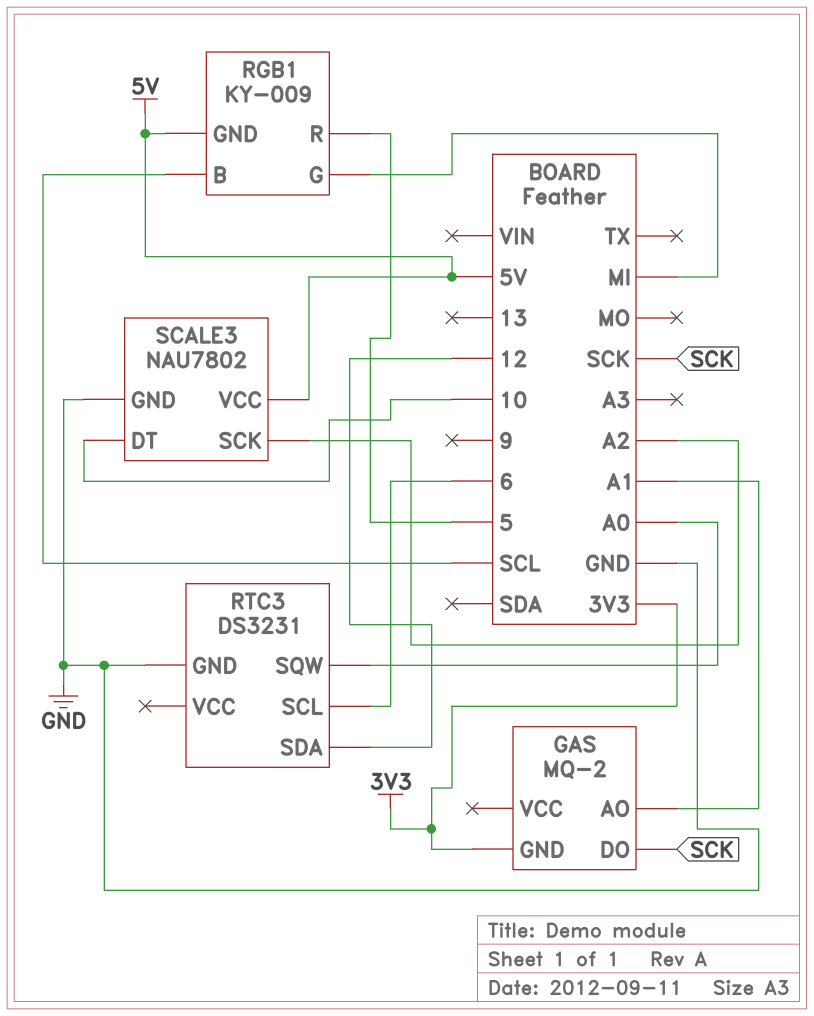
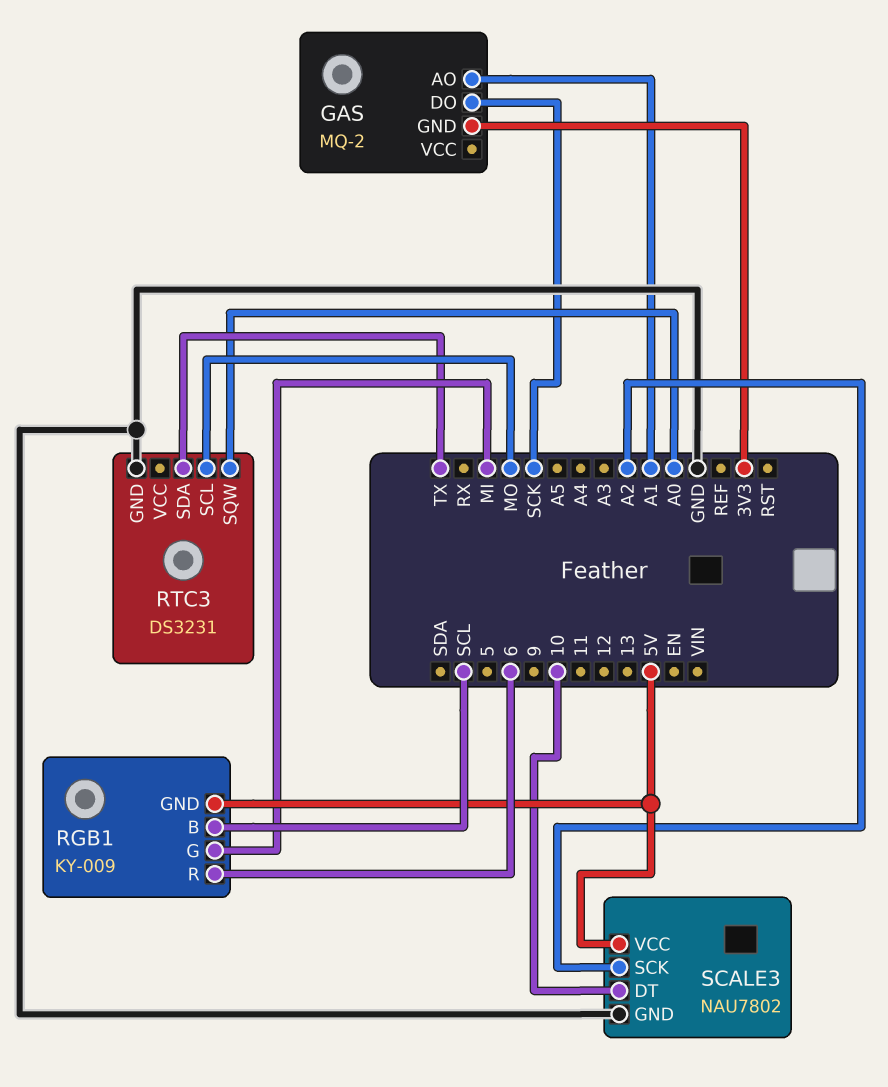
RGB1 pin R: 5 -> 6
RTC3 pin SCL: 6 -> MO
RTC3 pin SDA: 12 -> TX

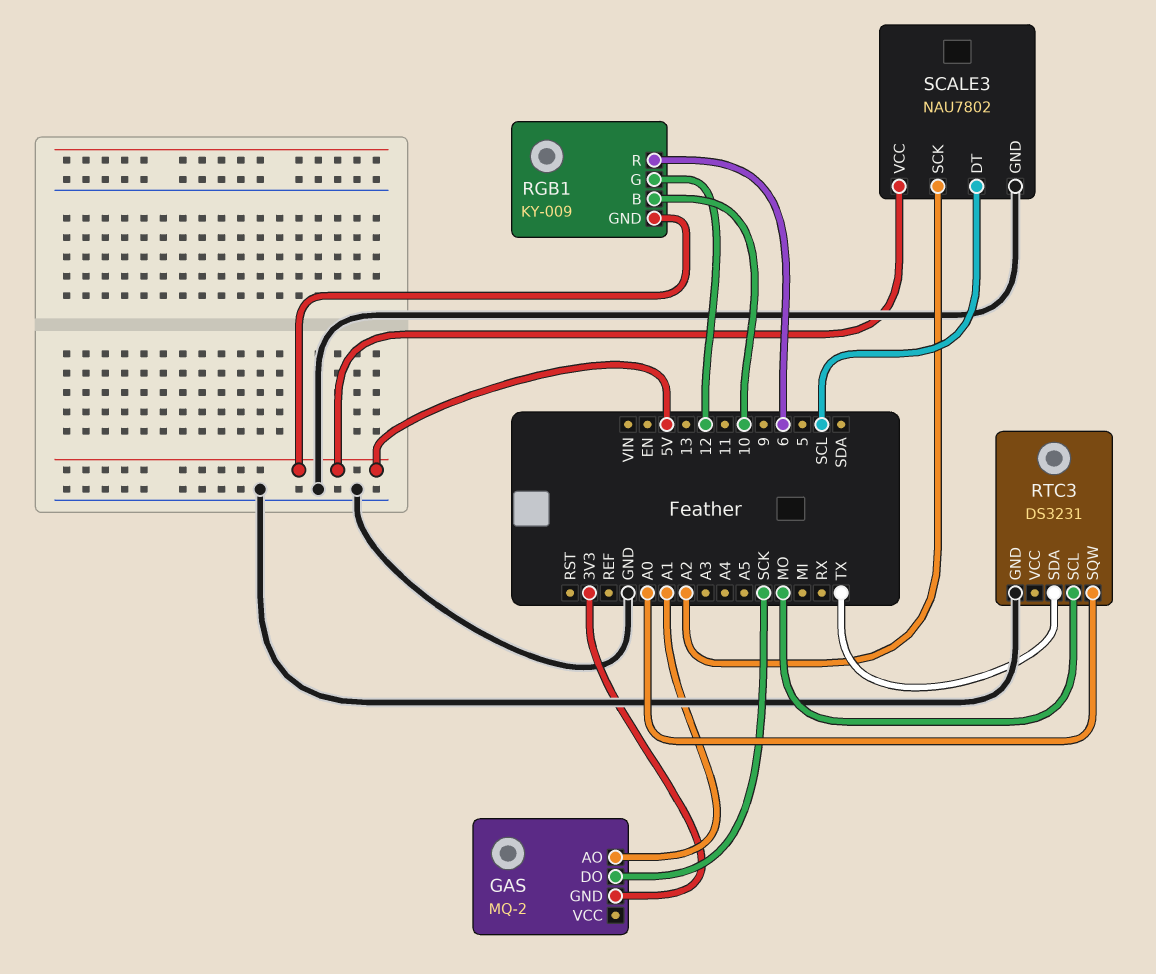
RGB1 pin B: SCL -> 10
RGB1 pin G: MI -> 12
SCALE3 pin DT: 10 -> SCL

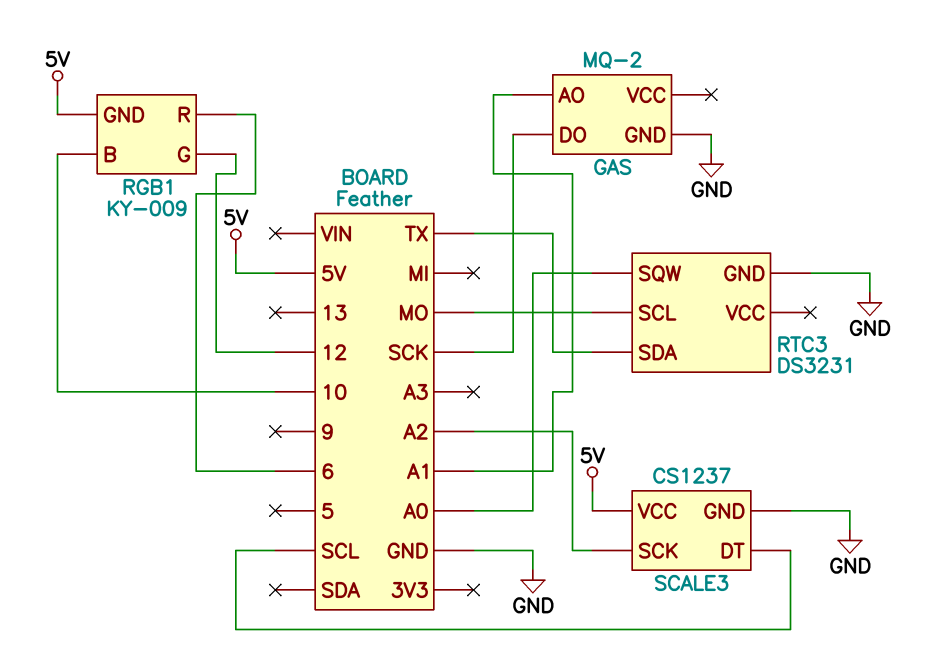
GAS pin GND: 3V3 -> GND
SCALE3: NAU7802 -> CS1237

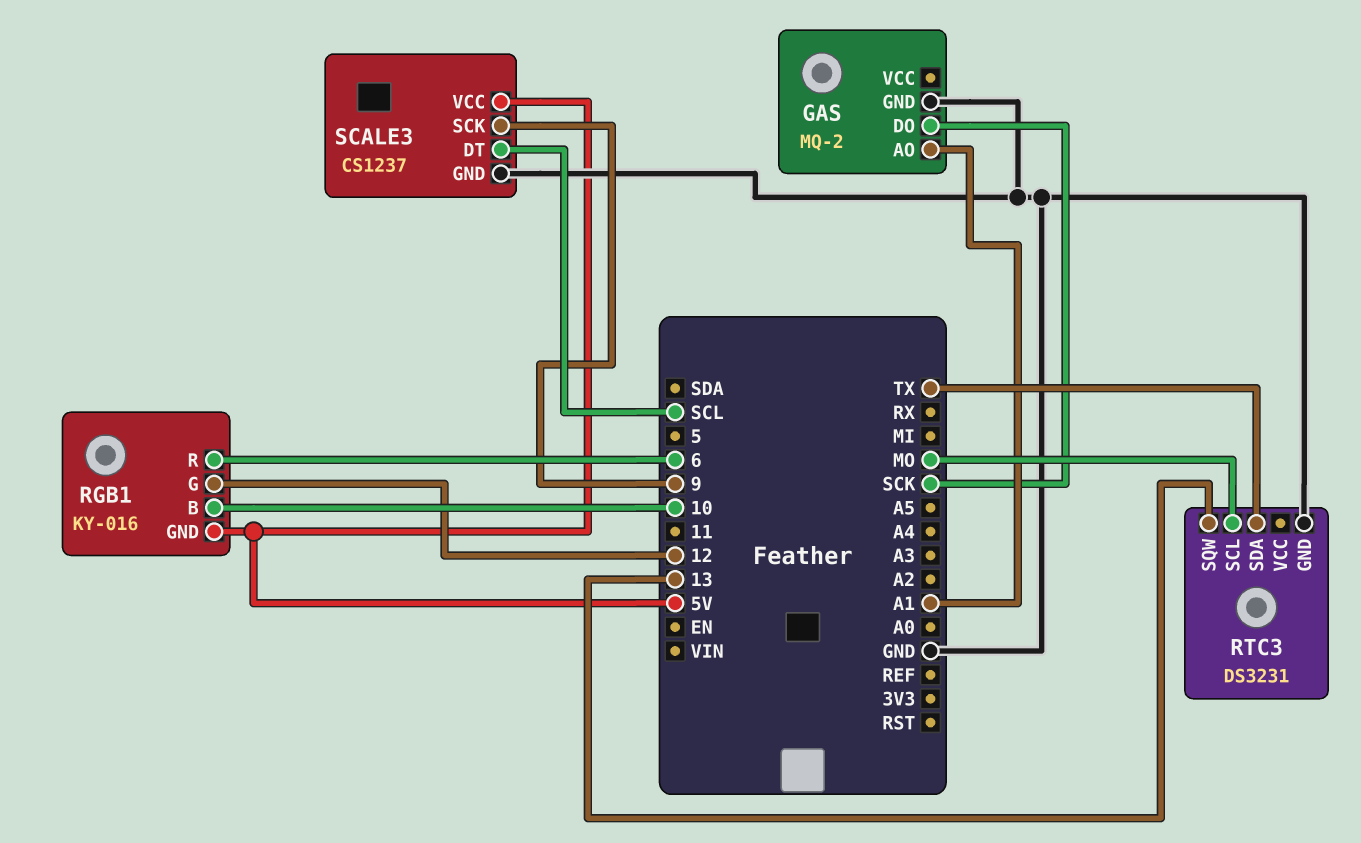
RGB1: KY-009 -> KY-016
RTC3 pin SQW: A0 -> 13
SCALE3 pin SCK: A2 -> 9

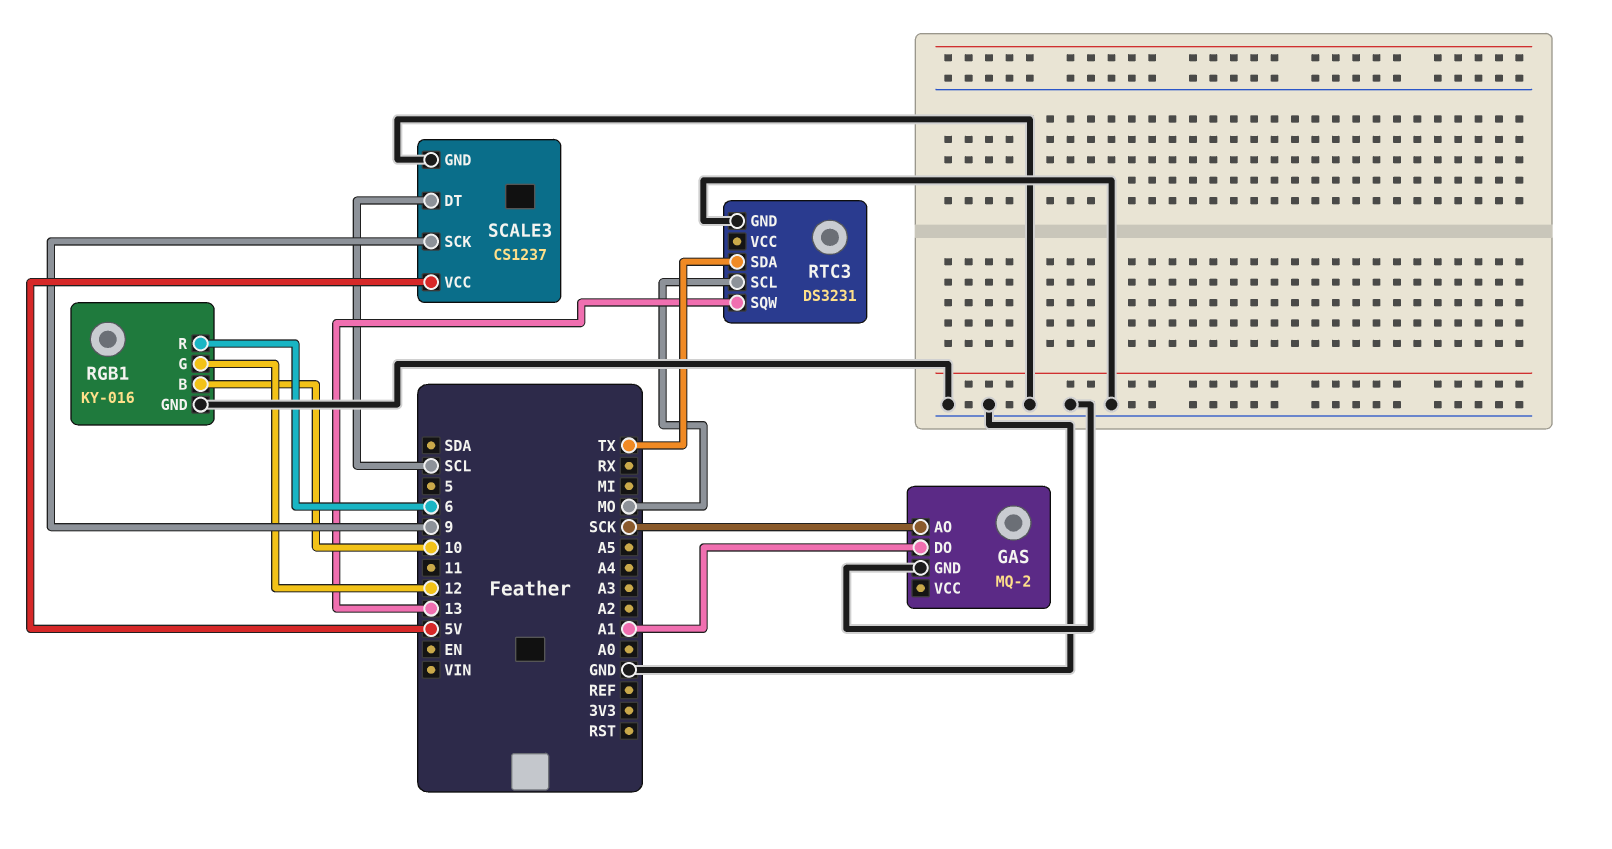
GAS pin AO: A1 -> SCK
GAS pin DO: SCK -> A1
RGB1 pin GND: 5V -> GND

